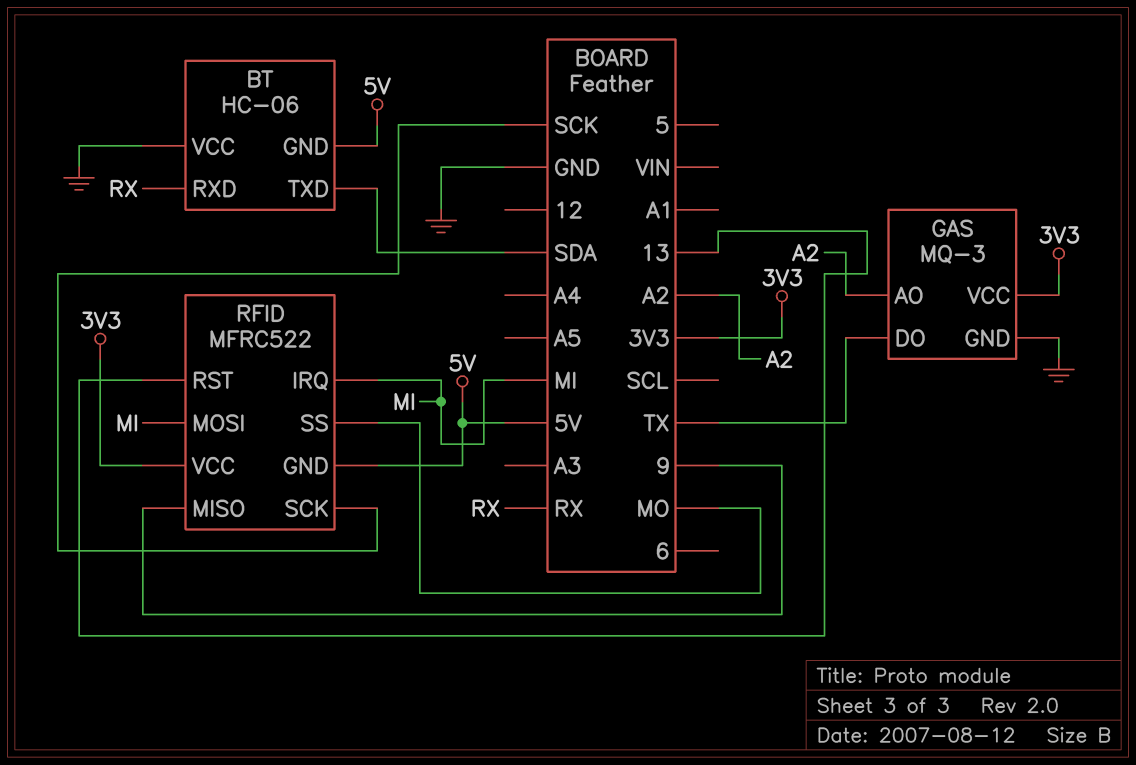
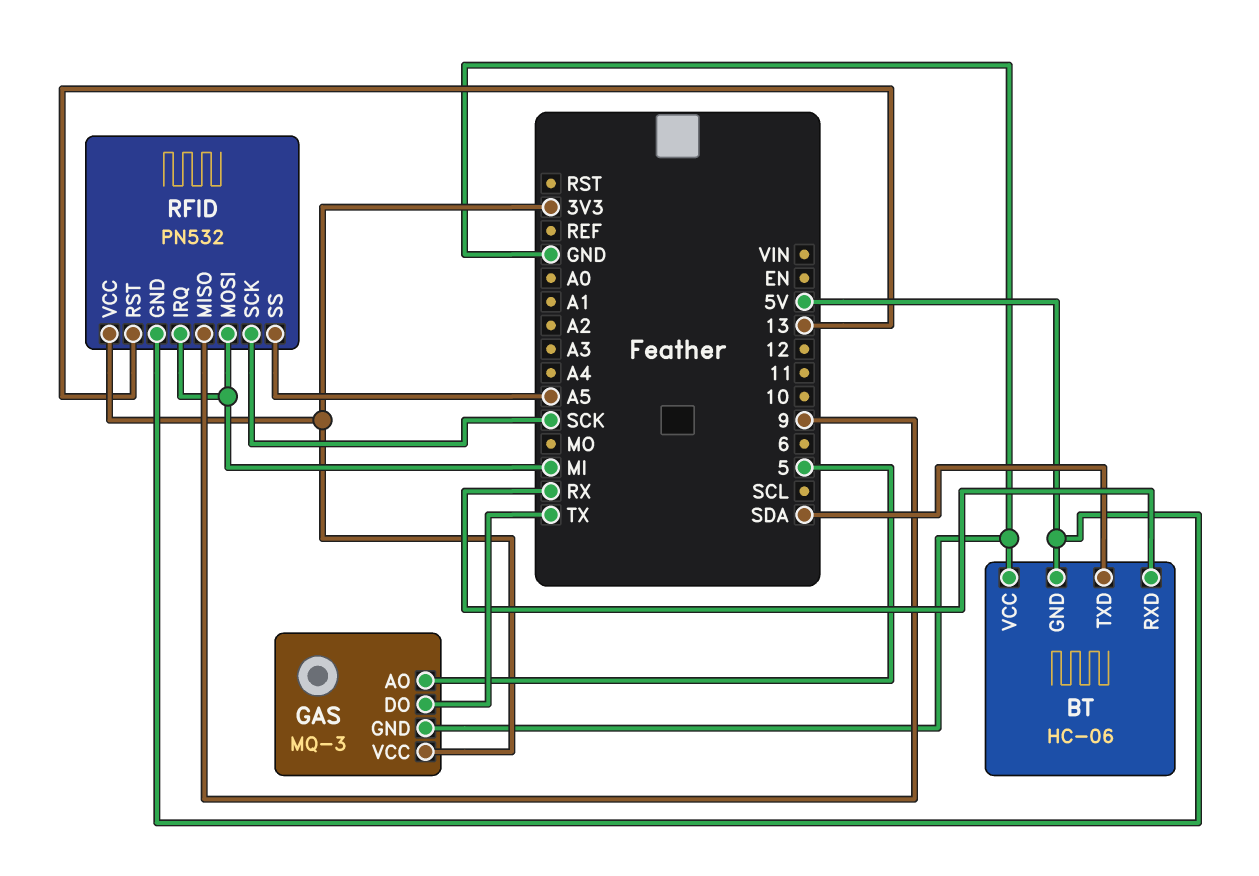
GAS pin AO: A2 -> 5
RFID: MFRC522 -> PN532
RFID pin SS: MO -> A5

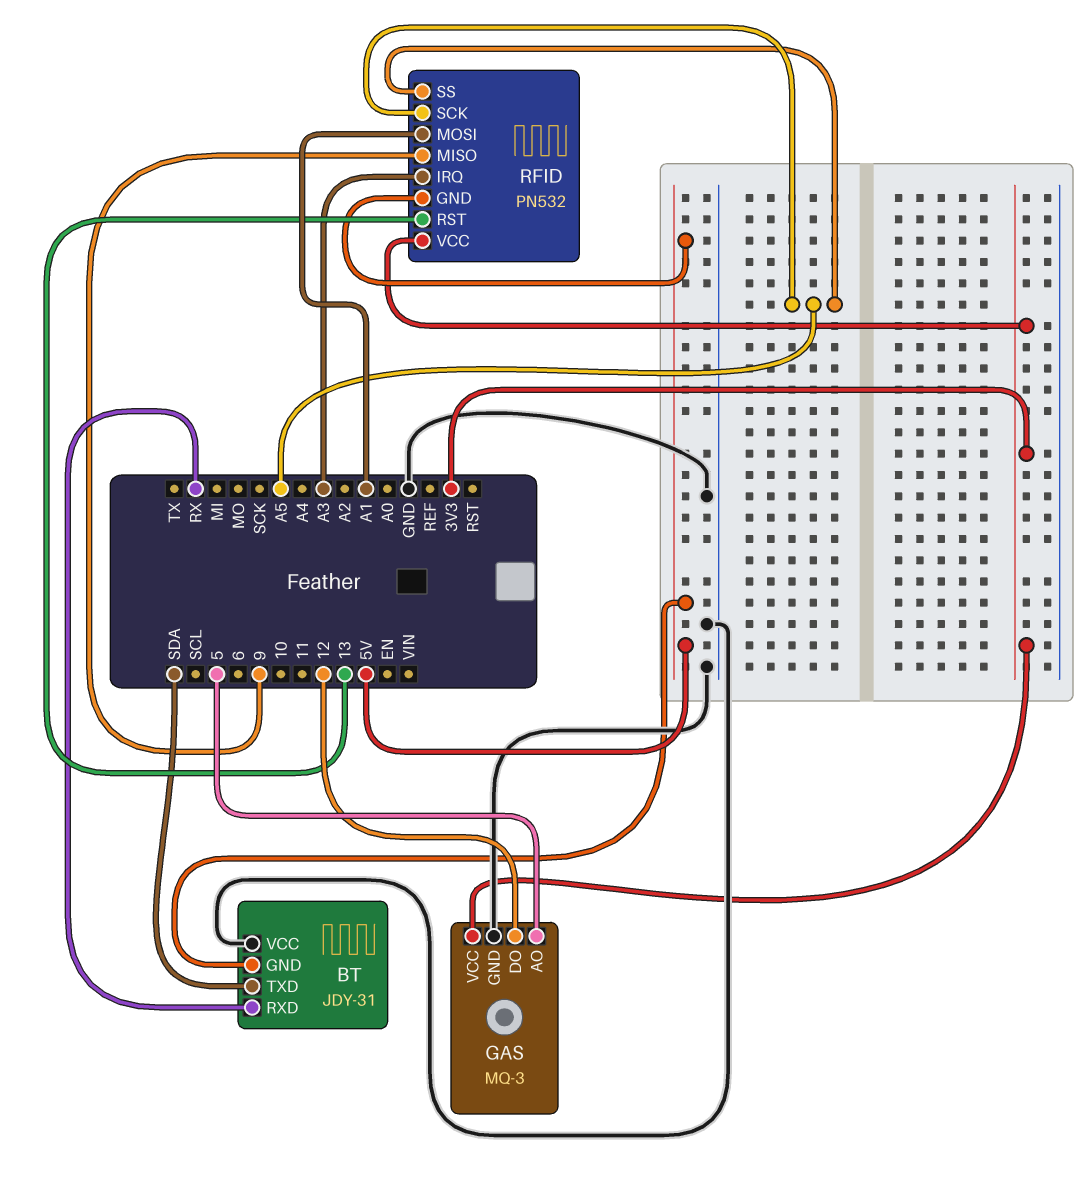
BT: HC-06 -> JDY-31
GAS pin DO: TX -> 12
RFID pin IRQ: MI -> A3
RFID pin MOSI: MI -> A1
RFID pin SCK: SCK -> A5

